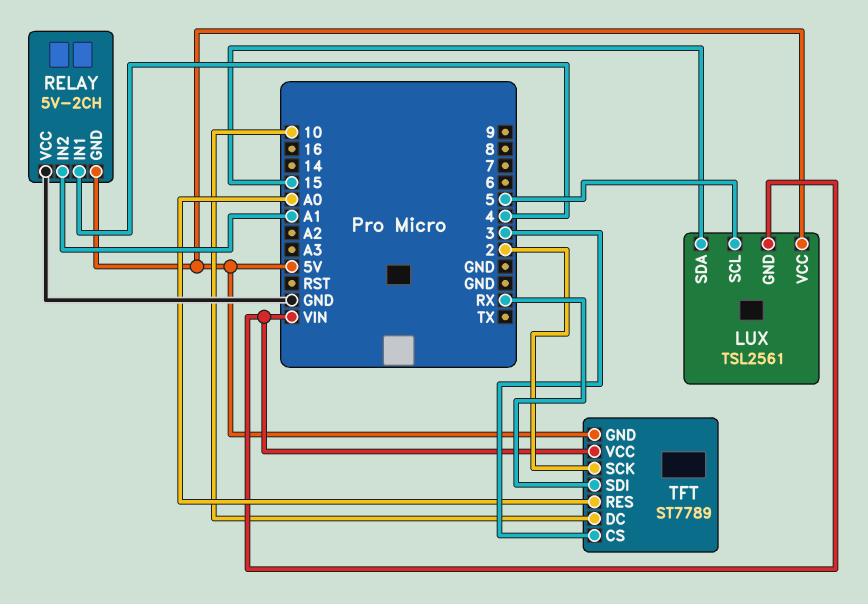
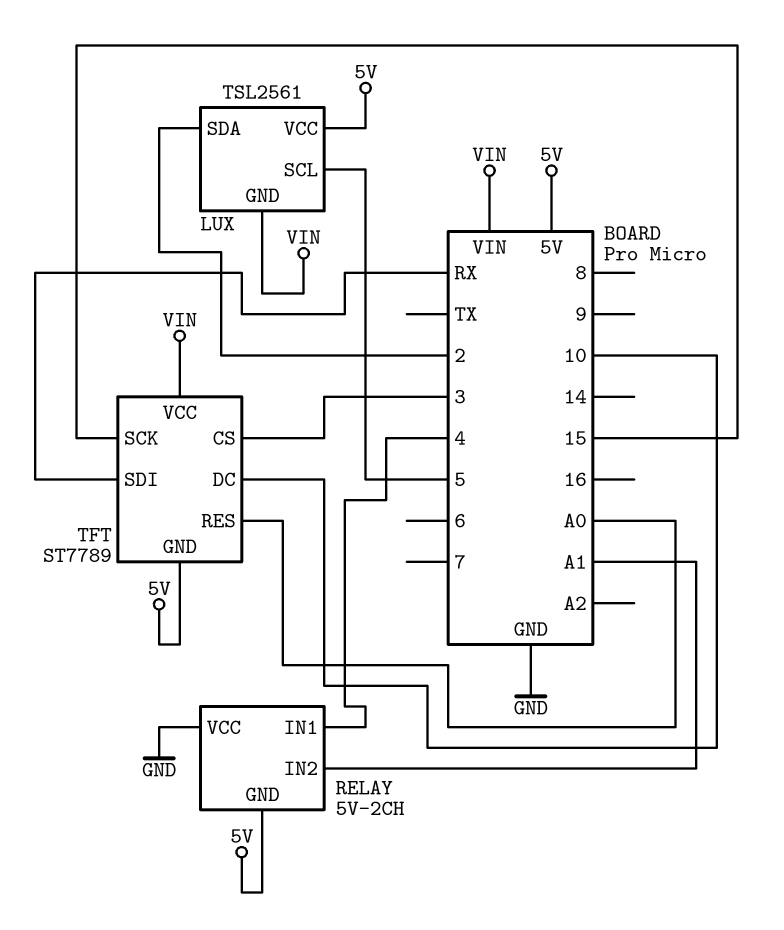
LUX pin SDA: 15 -> 2
TFT pin SCK: 2 -> 15

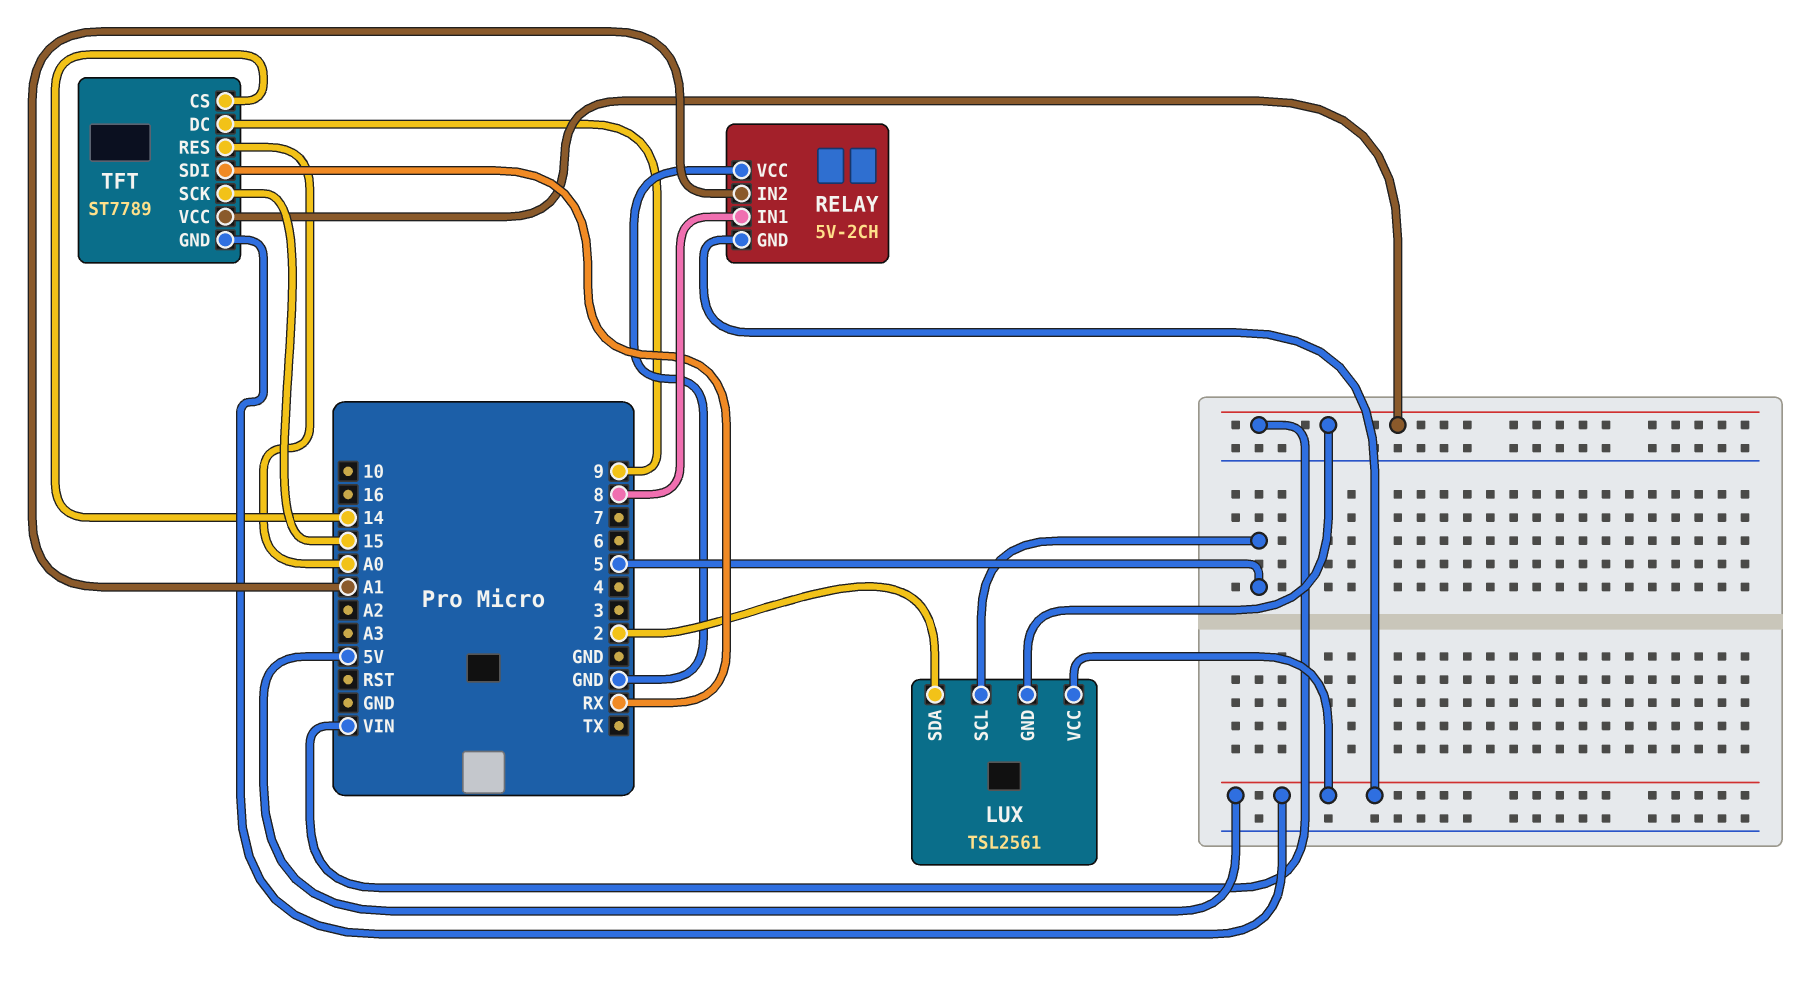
RELAY pin IN1: 4 -> 8
TFT pin CS: 3 -> 14
TFT pin DC: 10 -> 9

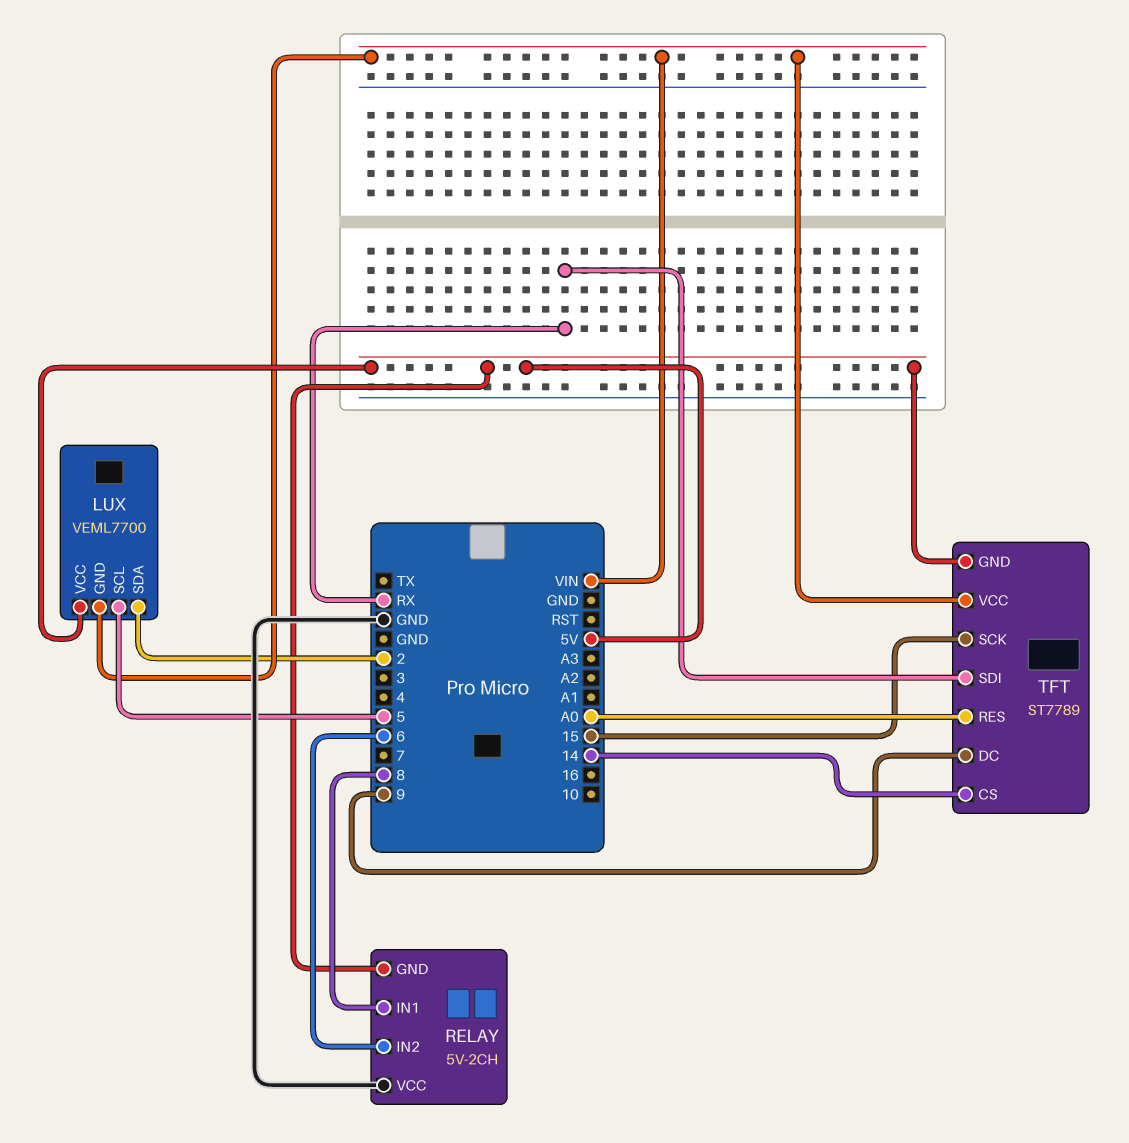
LUX: TSL2561 -> VEML7700
RELAY pin IN2: A1 -> 6

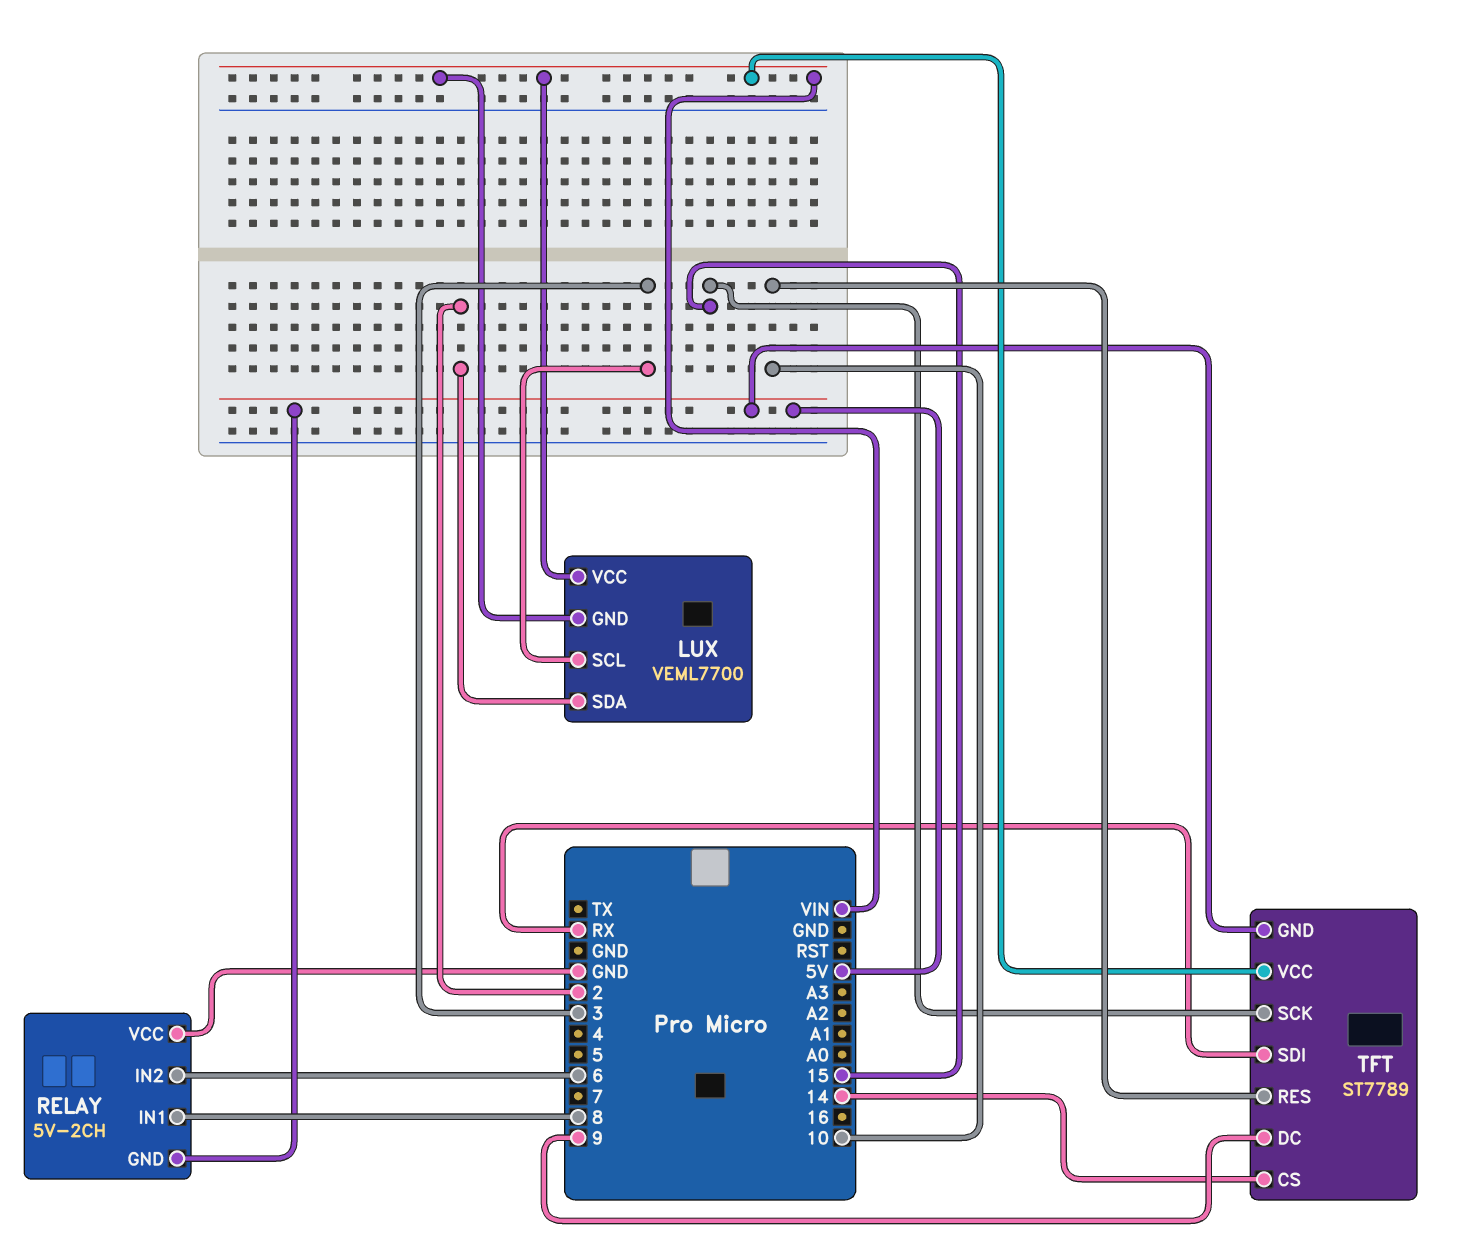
LUX pin SCL: 5 -> 3
LUX pin VCC: 5V -> VIN
TFT pin RES: A0 -> 10

